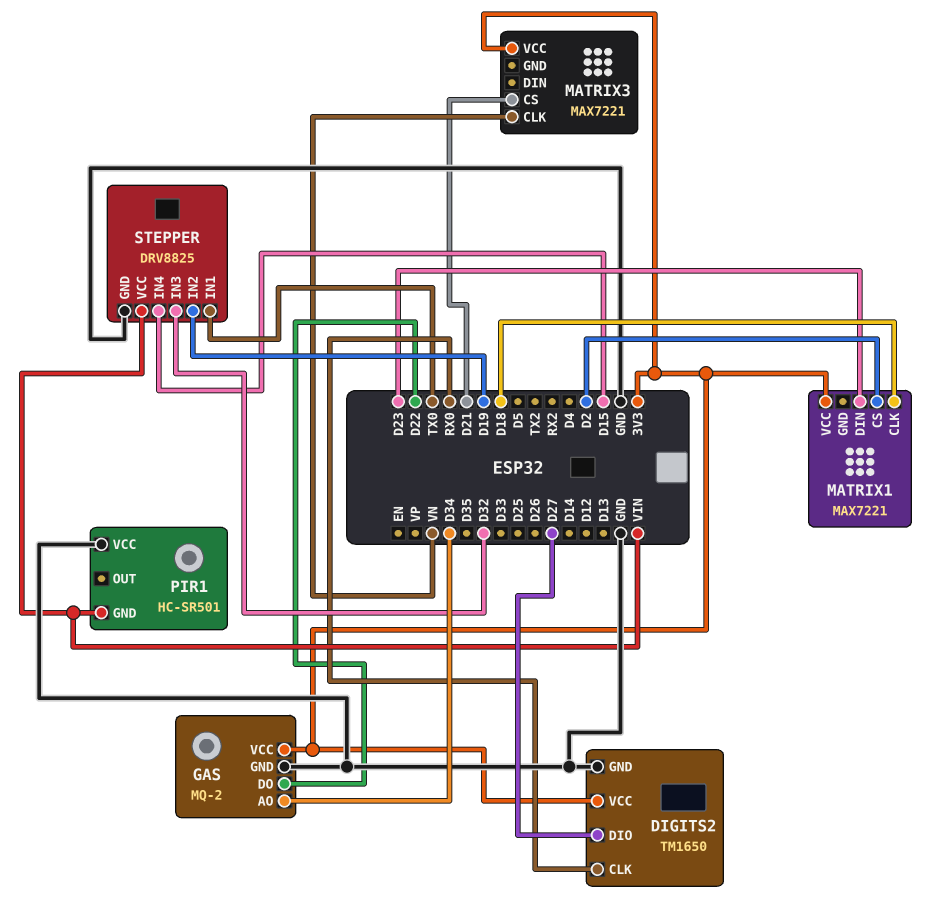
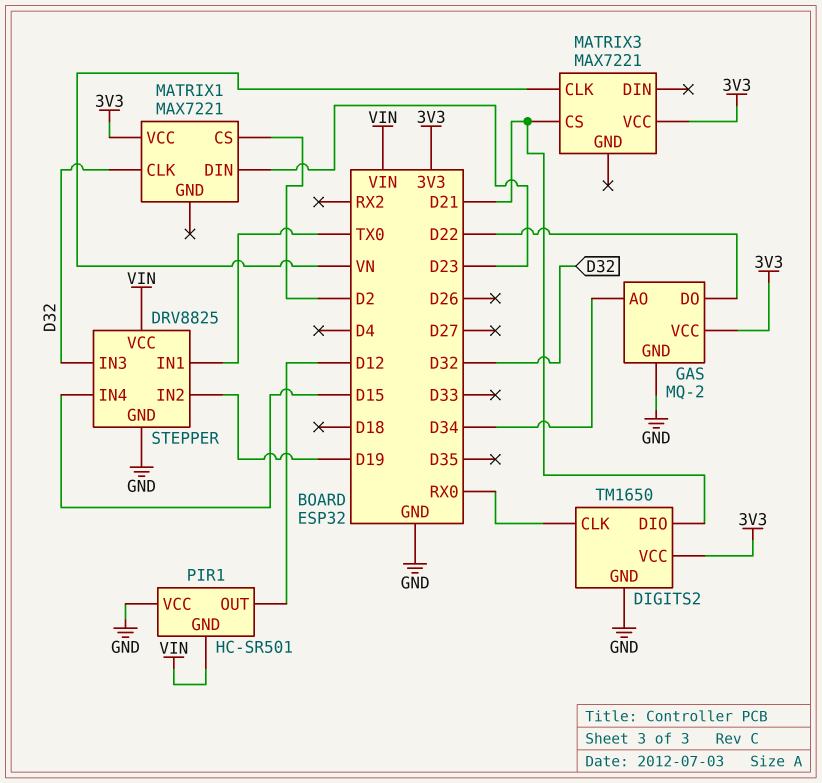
DIGITS2 pin DIO: D27 -> D21
MATRIX1 pin CLK: D18 -> D32
PIR1 pin OUT: none -> D12

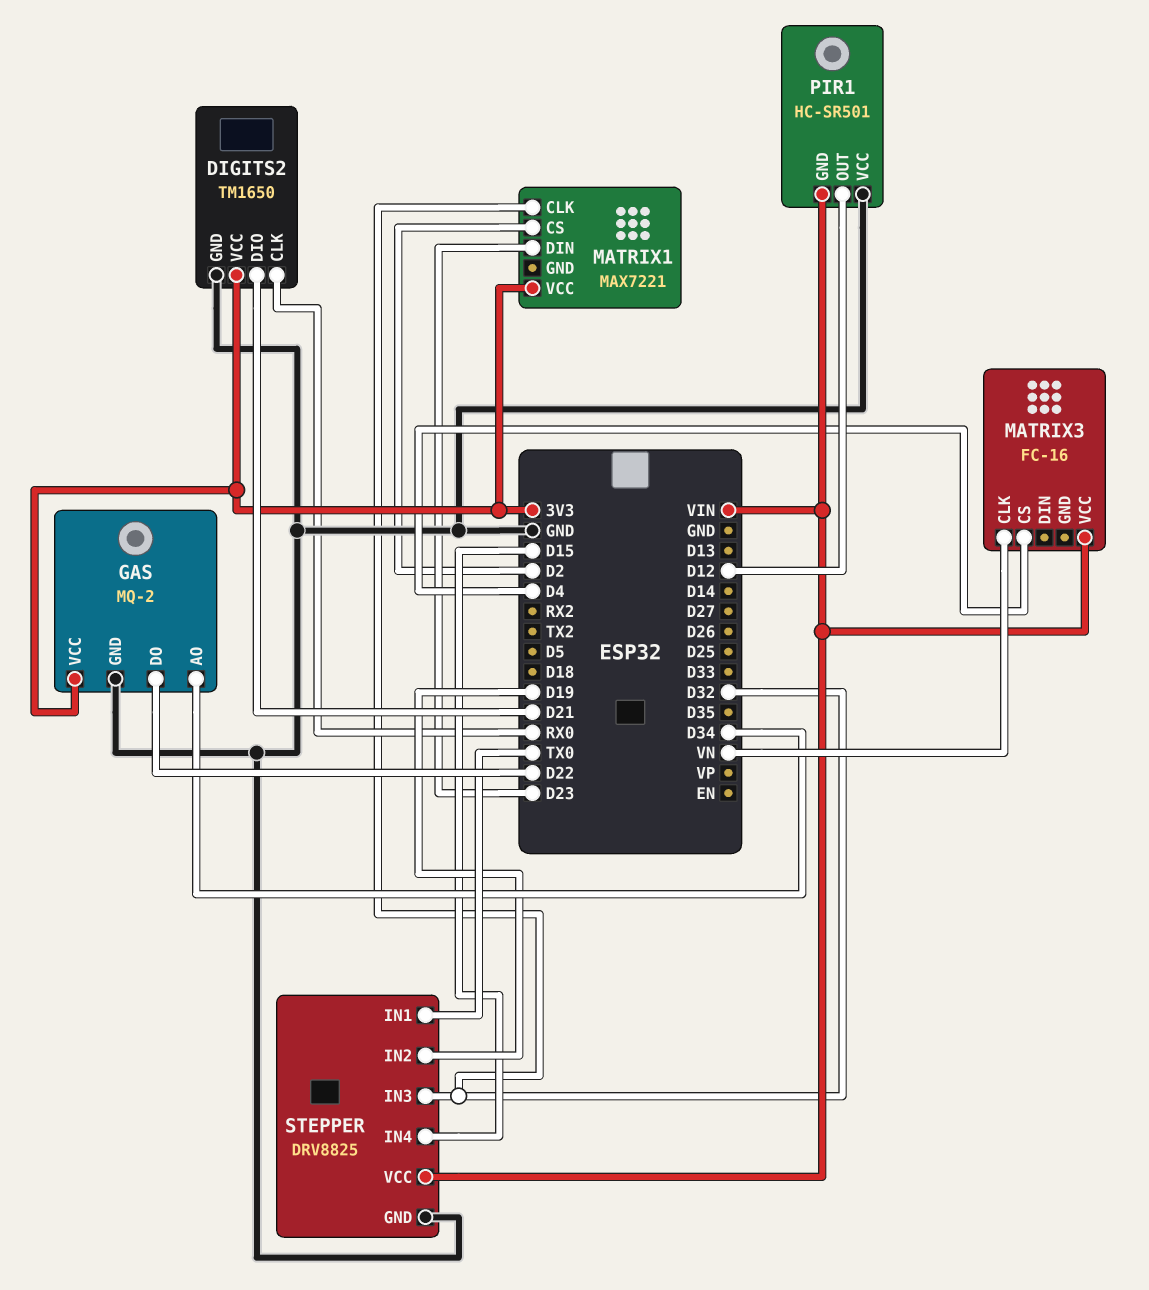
MATRIX3: MAX7221 -> FC-16
MATRIX3 pin CS: D21 -> D4
MATRIX3 pin VCC: 3V3 -> VIN

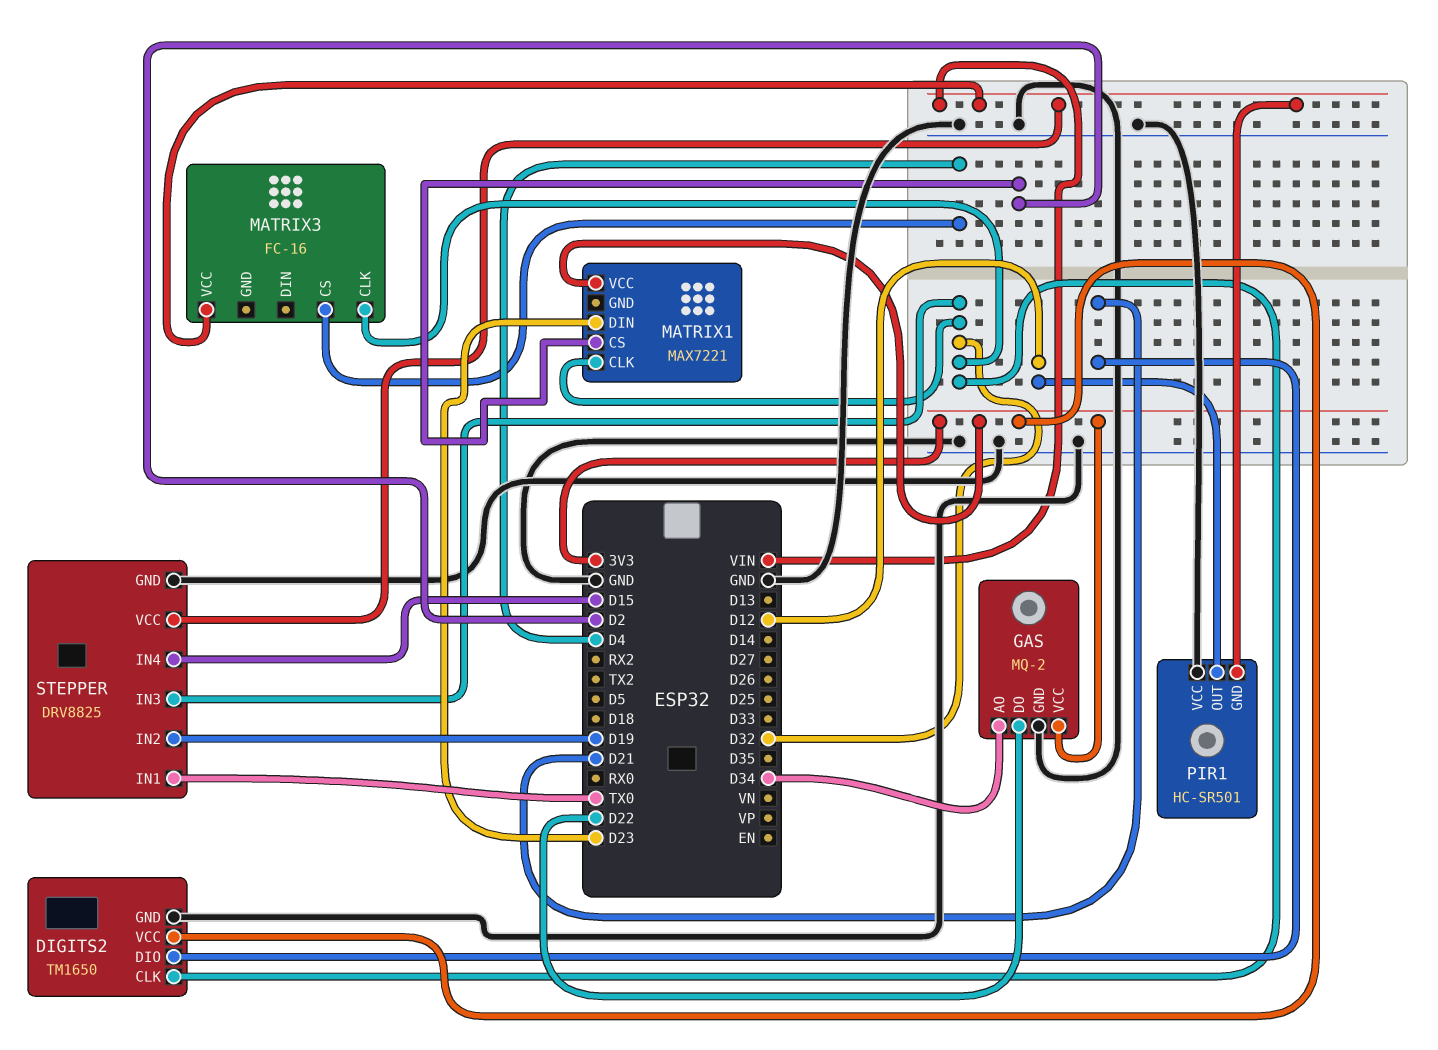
DIGITS2 pin CLK: RX0 -> D32
MATRIX3 pin CLK: VN -> D32

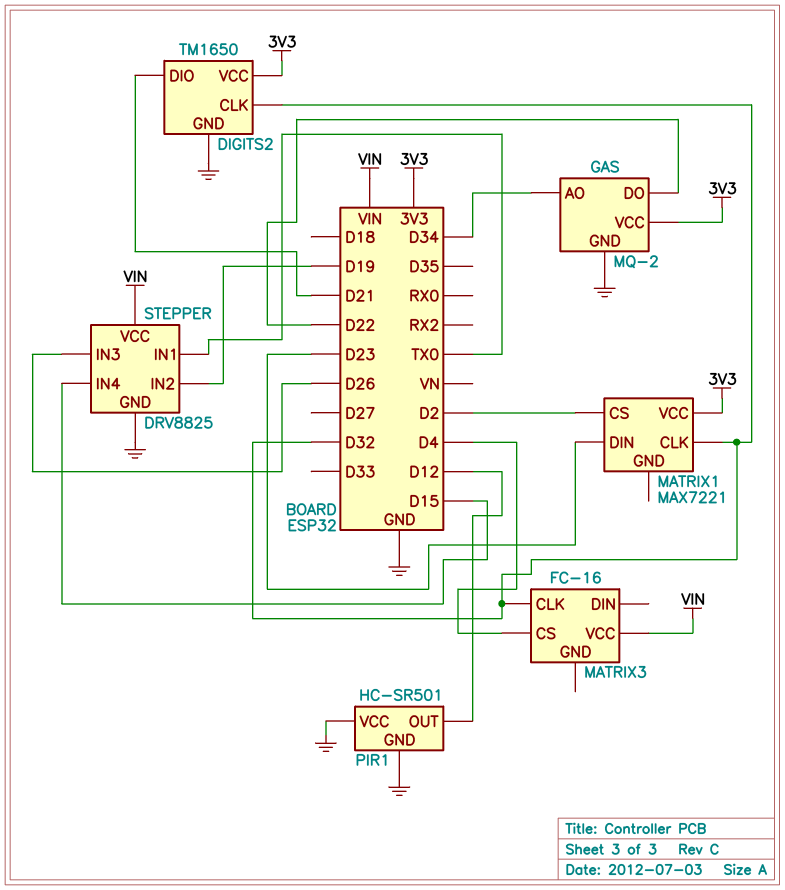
PIR1 pin GND: VIN -> GND
STEPPER pin IN3: D32 -> D26

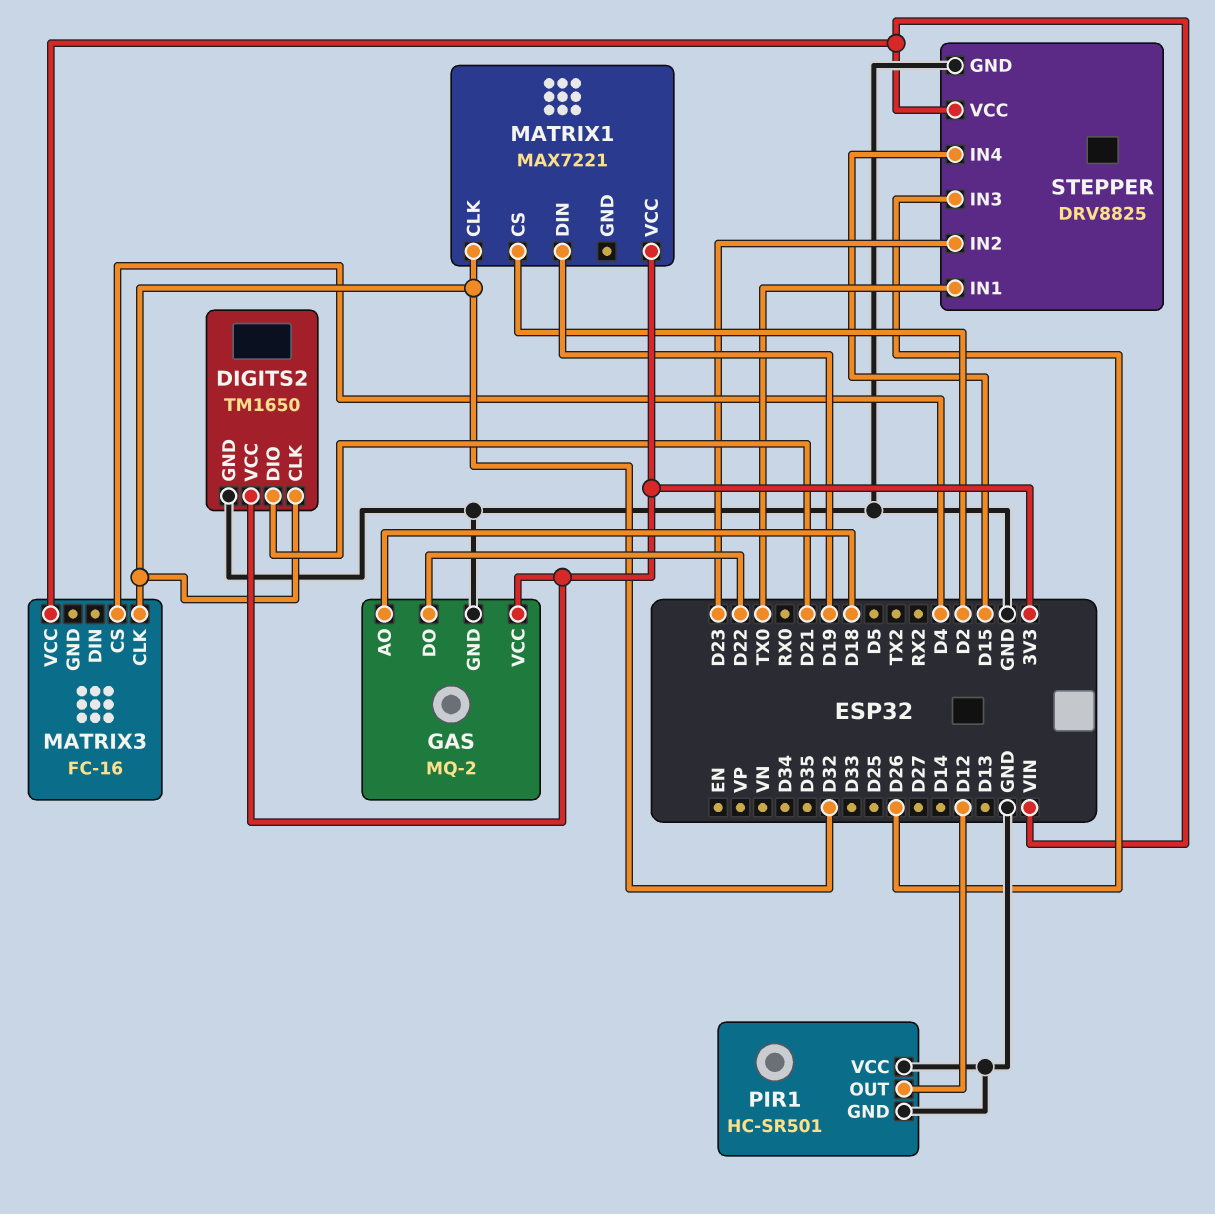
GAS pin AO: D34 -> D18
MATRIX1 pin DIN: D23 -> D19
STEPPER pin IN2: D19 -> D23

